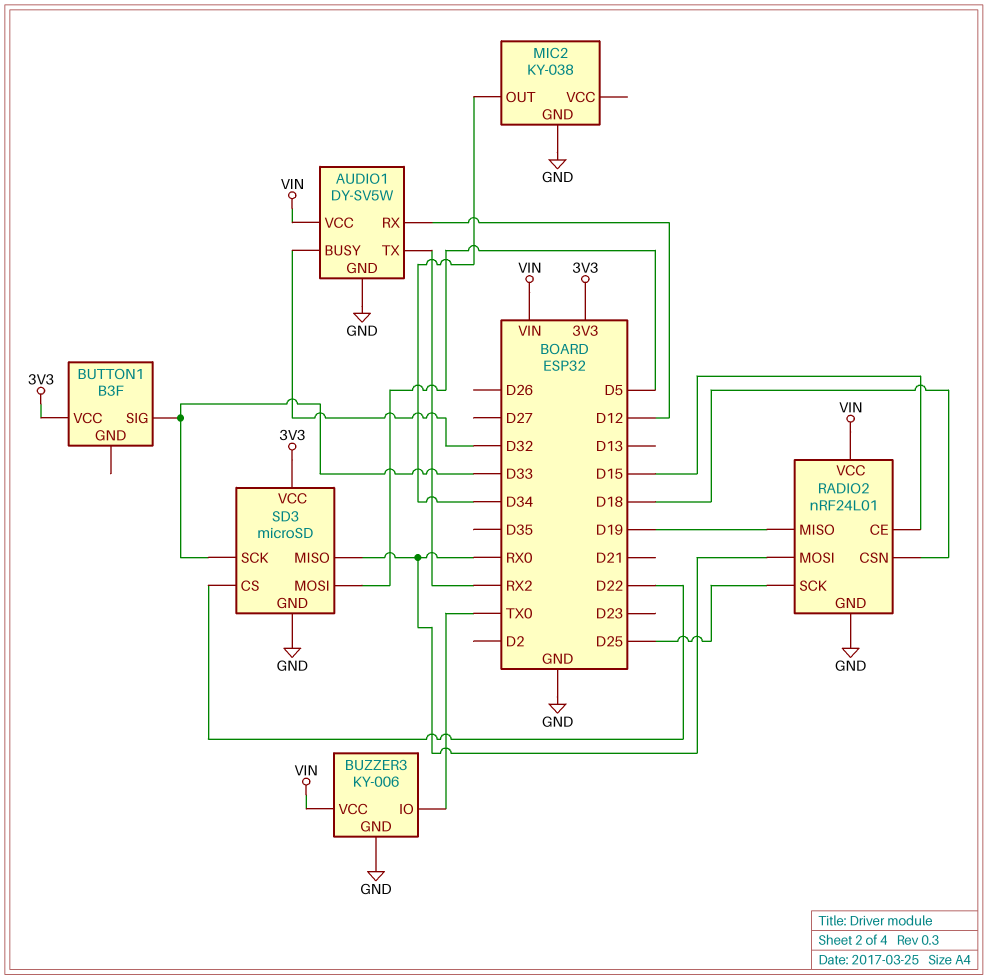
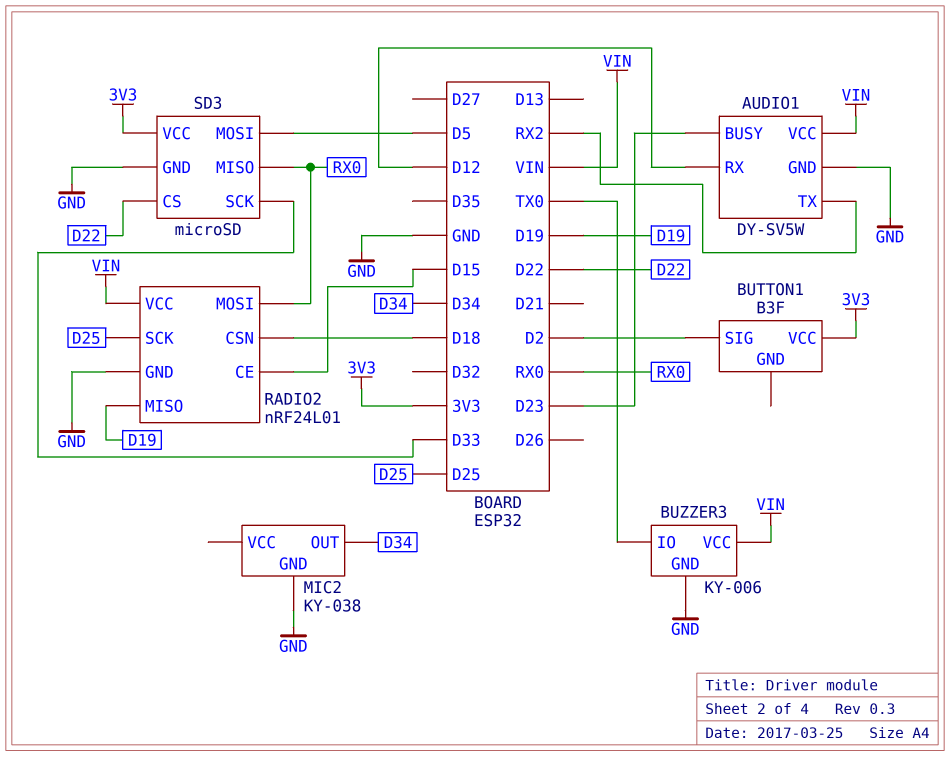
AUDIO1 pin BUSY: D32 -> D23
BUTTON1 pin SIG: D33 -> D2

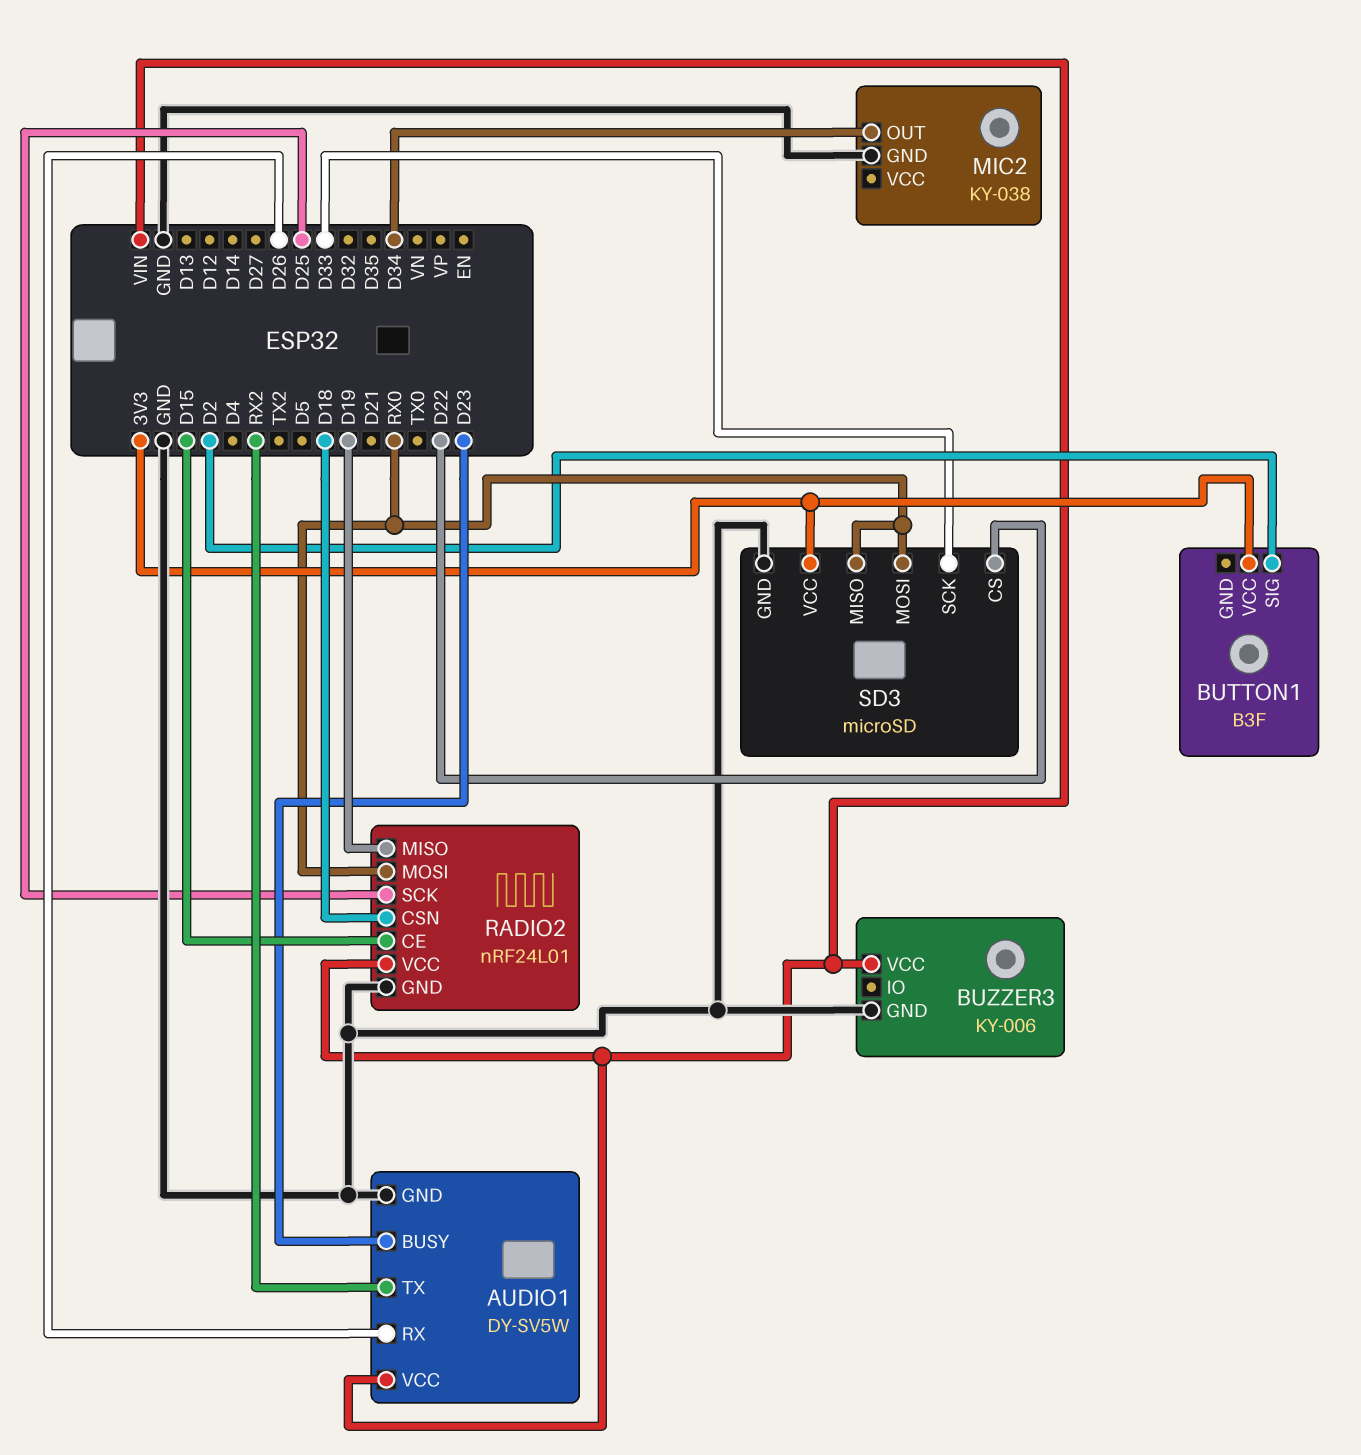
AUDIO1 pin RX: D12 -> D26
BUZZER3 pin IO: TX0 -> none
SD3 pin MOSI: D5 -> RX0

